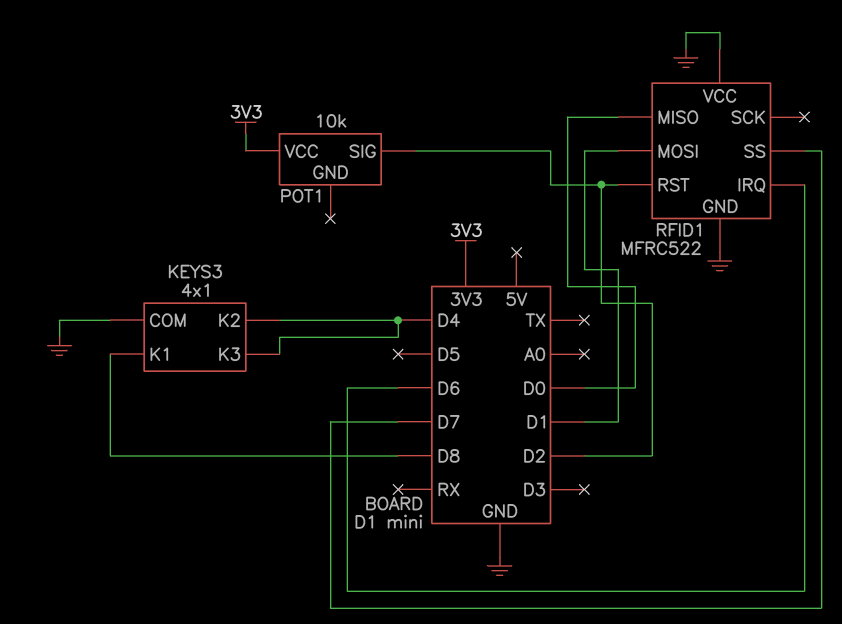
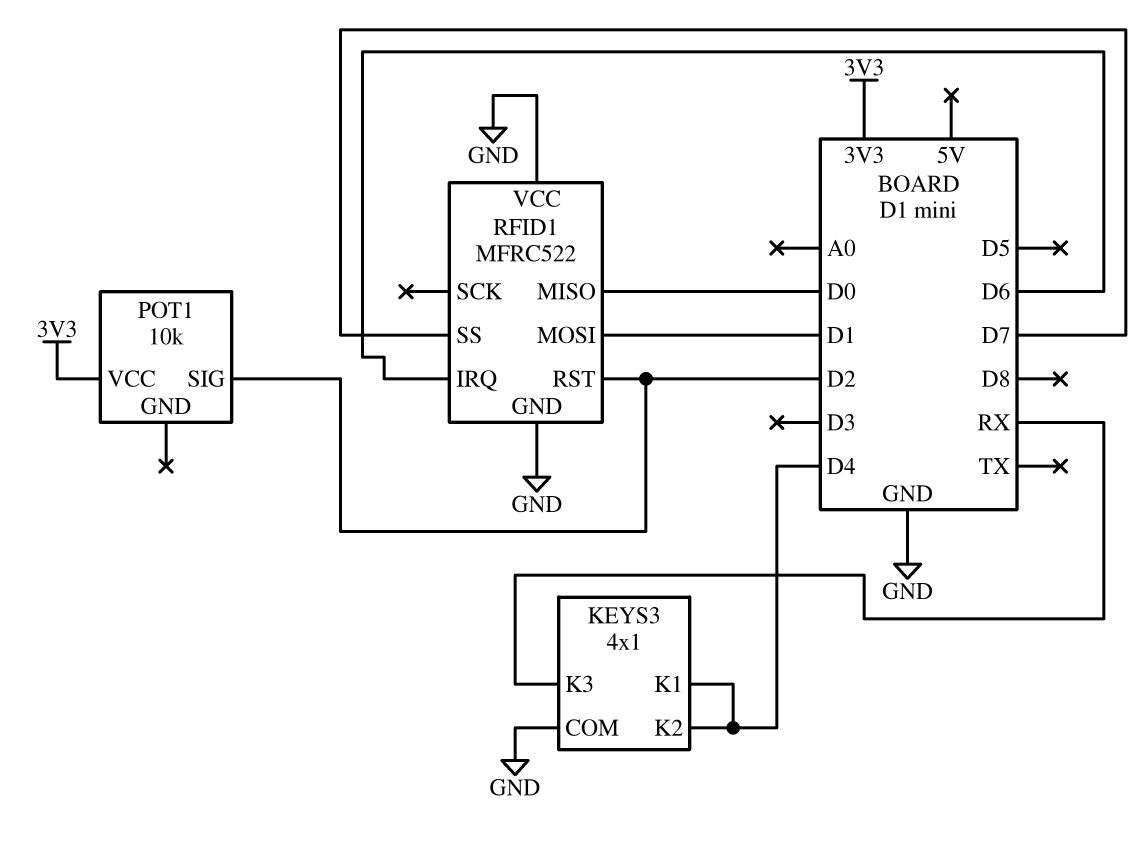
KEYS3 pin K1: D8 -> D4
KEYS3 pin K3: D4 -> RX

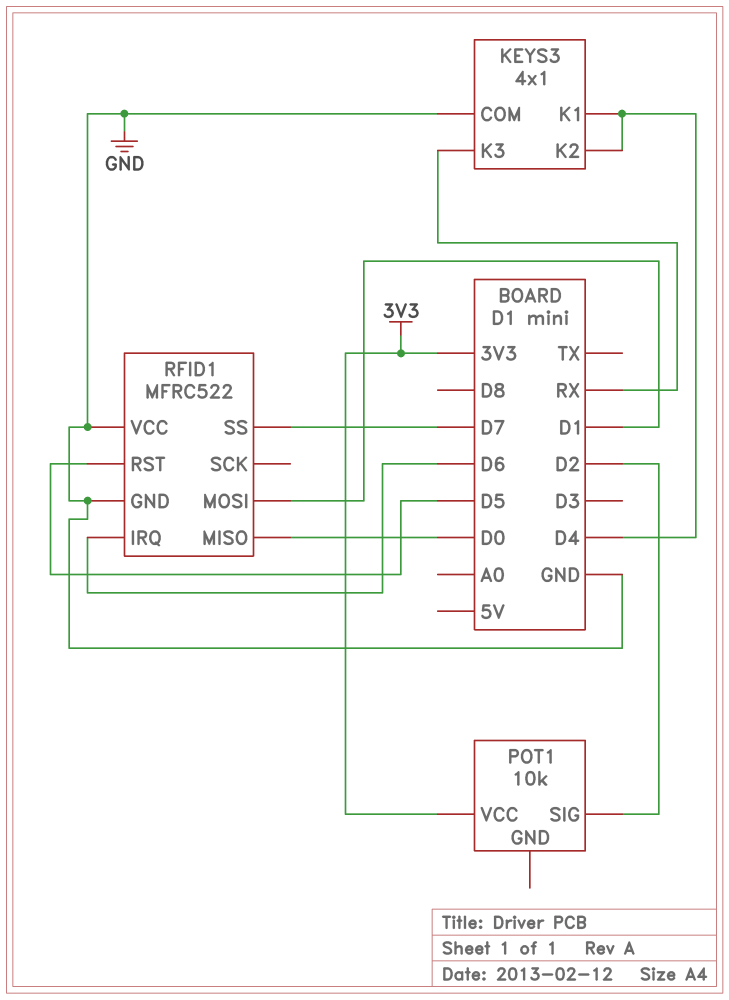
RFID1 pin RST: D2 -> D5

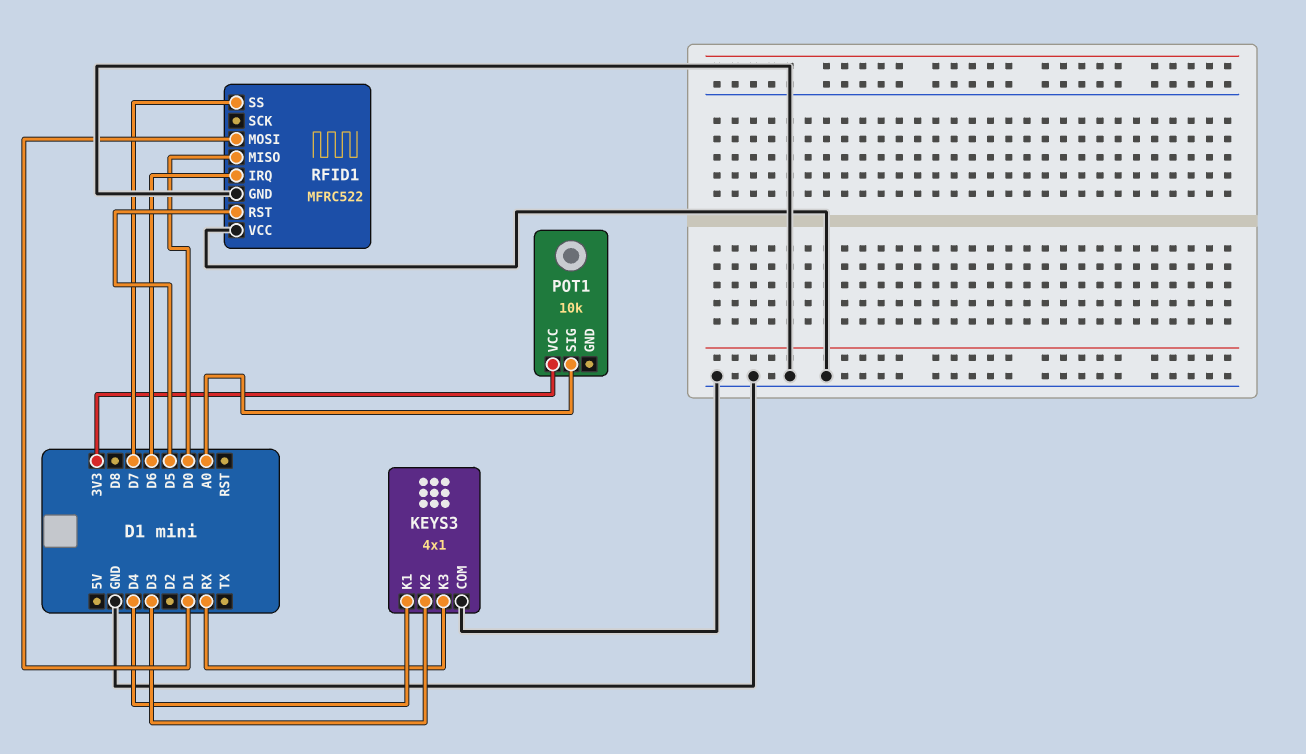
KEYS3 pin K2: D4 -> D3
POT1 pin SIG: D2 -> A0

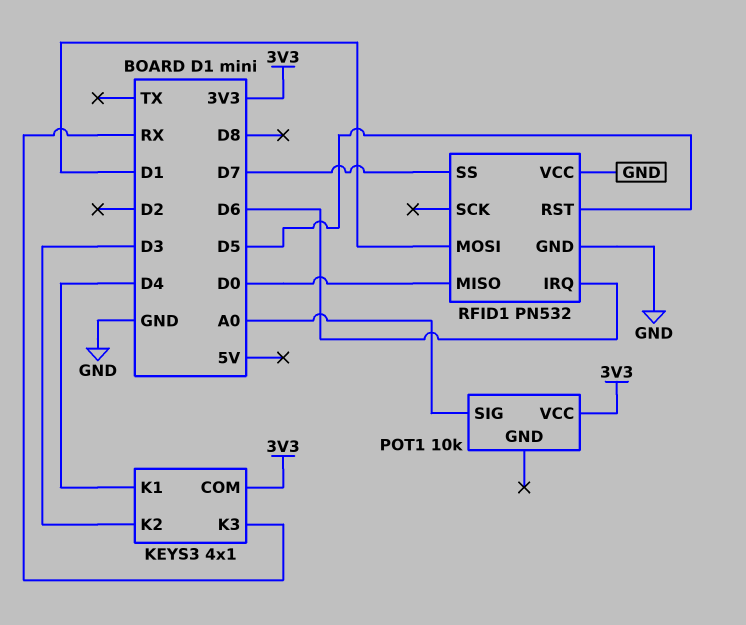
KEYS3 pin COM: GND -> 3V3
RFID1: MFRC522 -> PN532

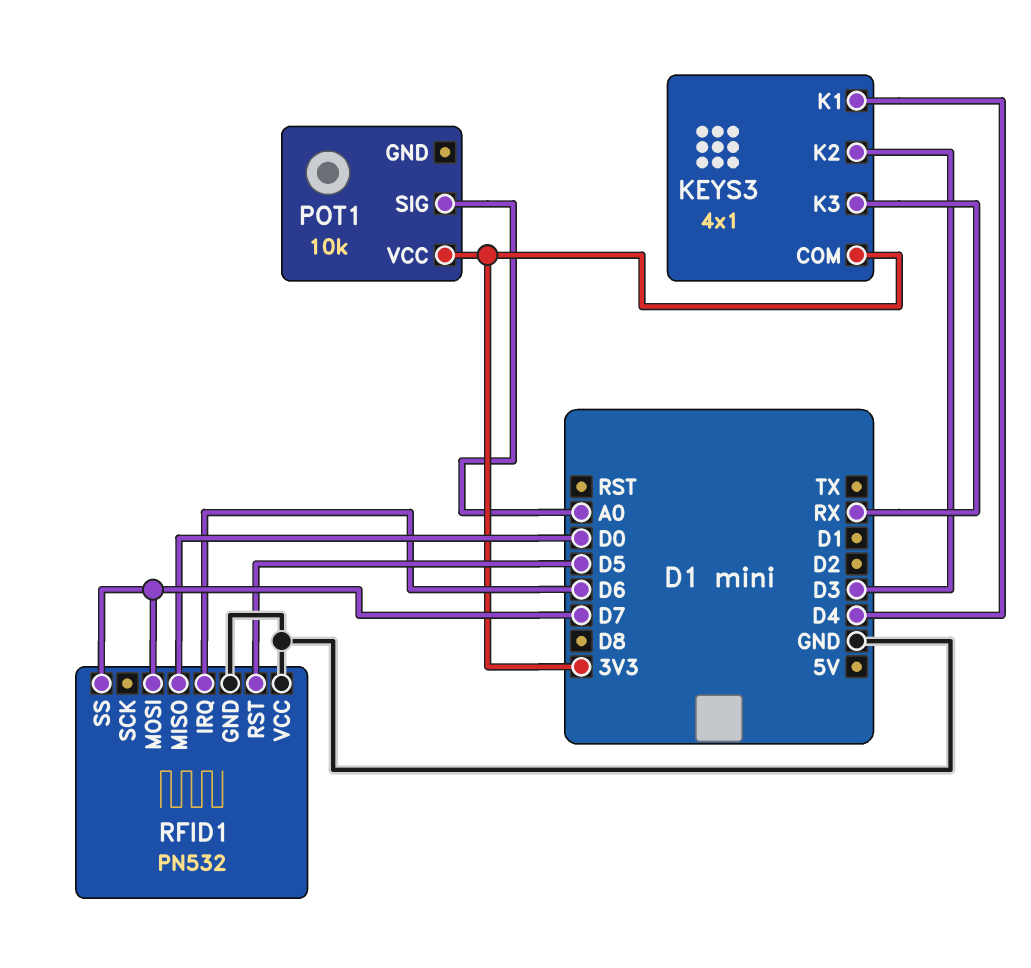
RFID1 pin MOSI: D1 -> D7

